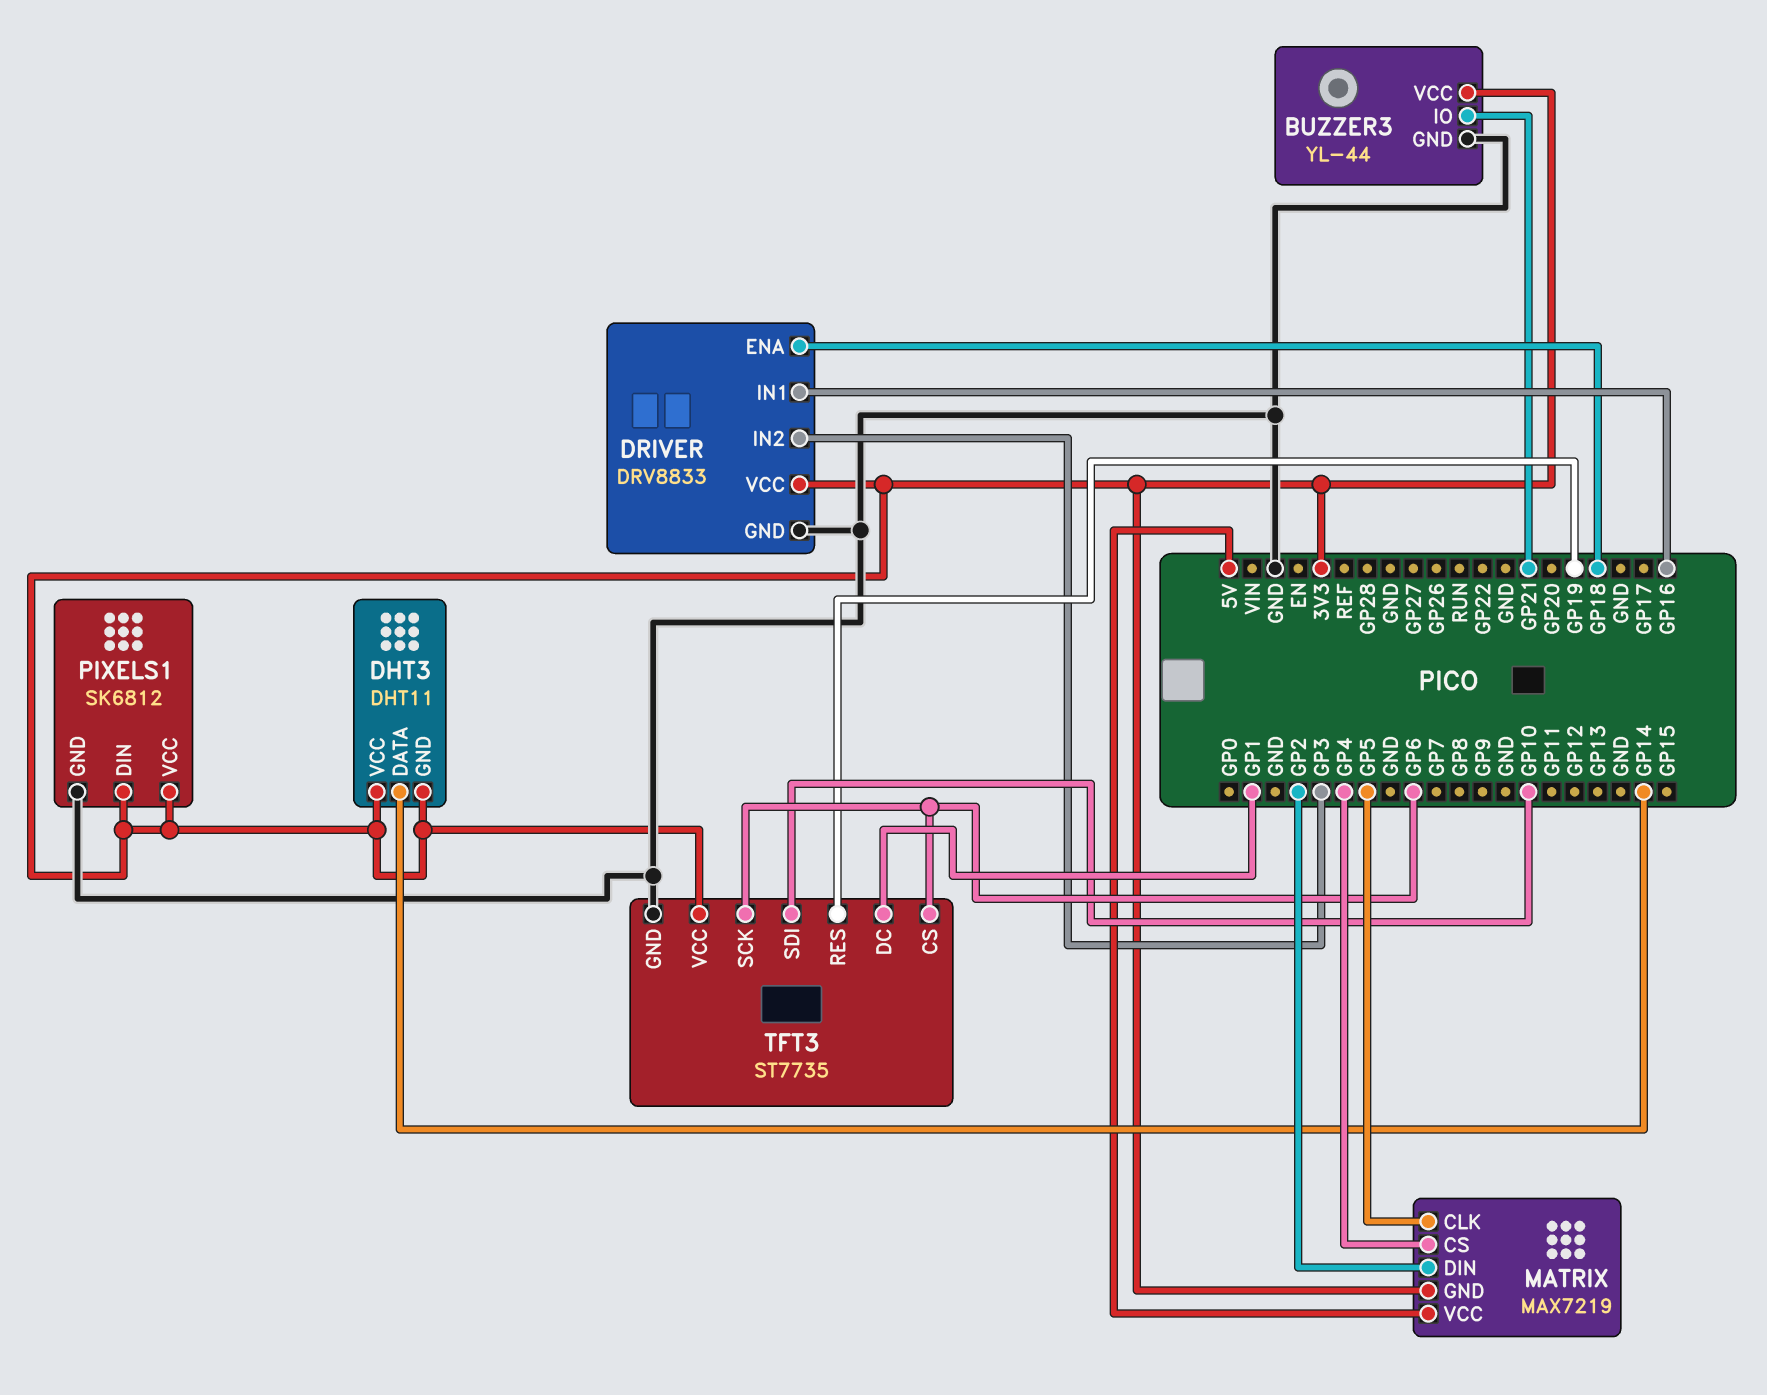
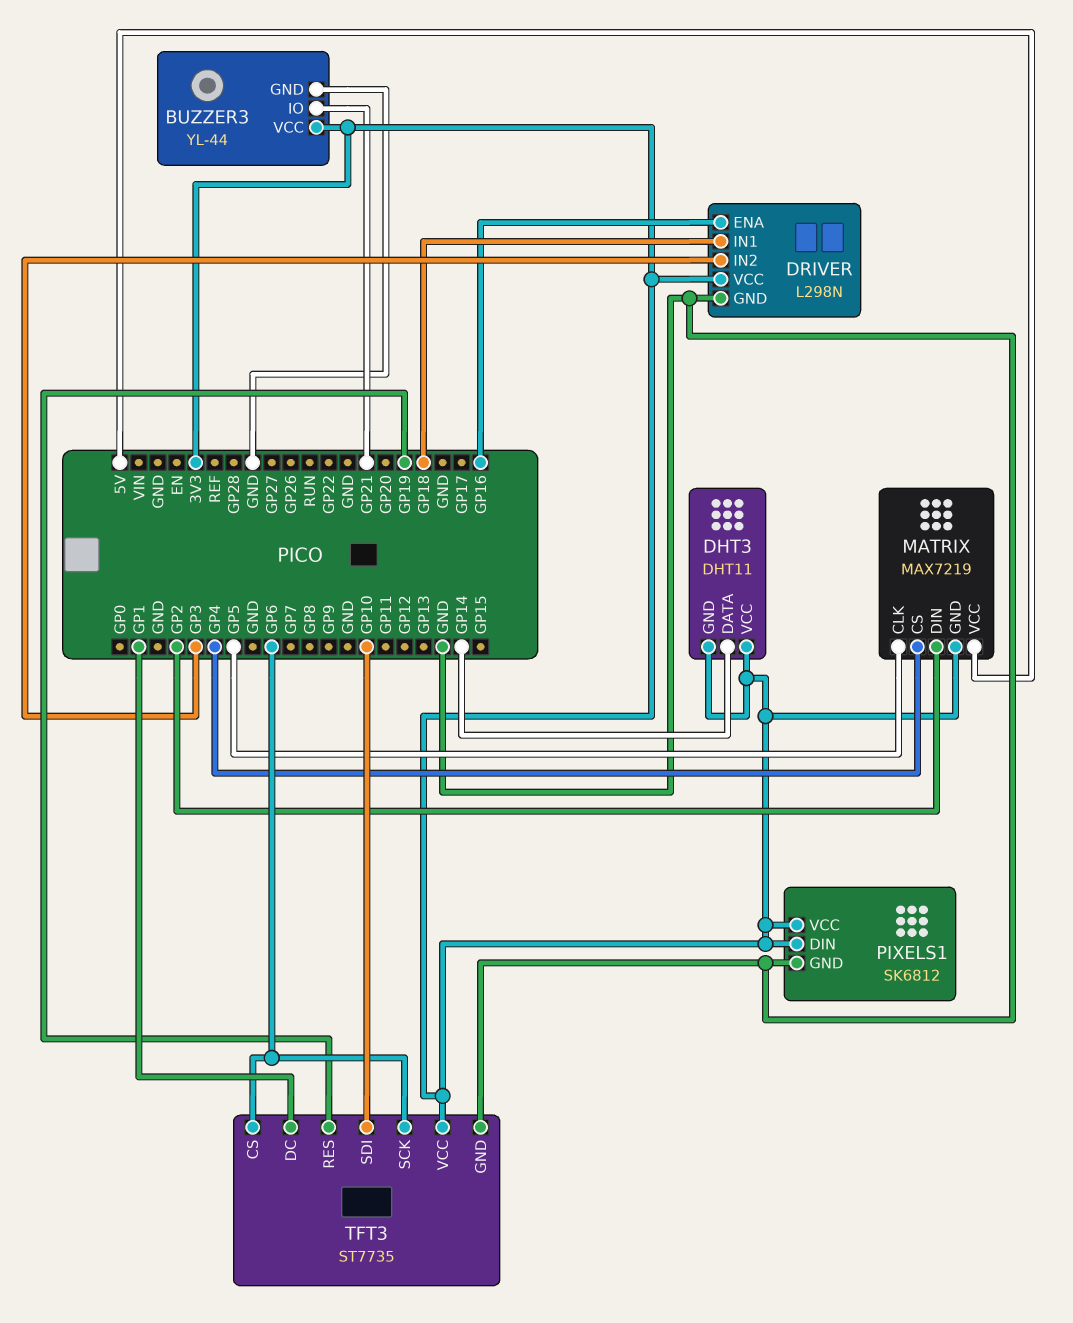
DRIVER: DRV8833 -> L298N
DRIVER pin ENA: GP18 -> GP16
DRIVER pin IN1: GP16 -> GP18

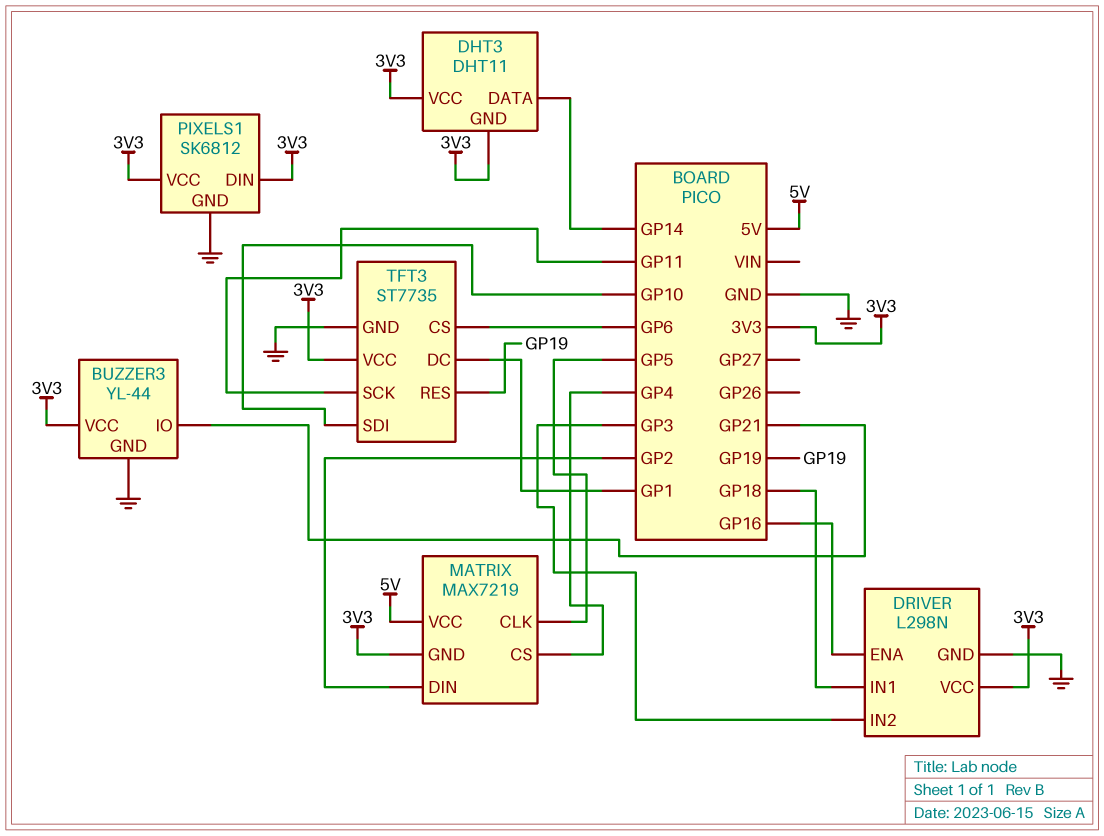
TFT3 pin SCK: GP6 -> GP11

